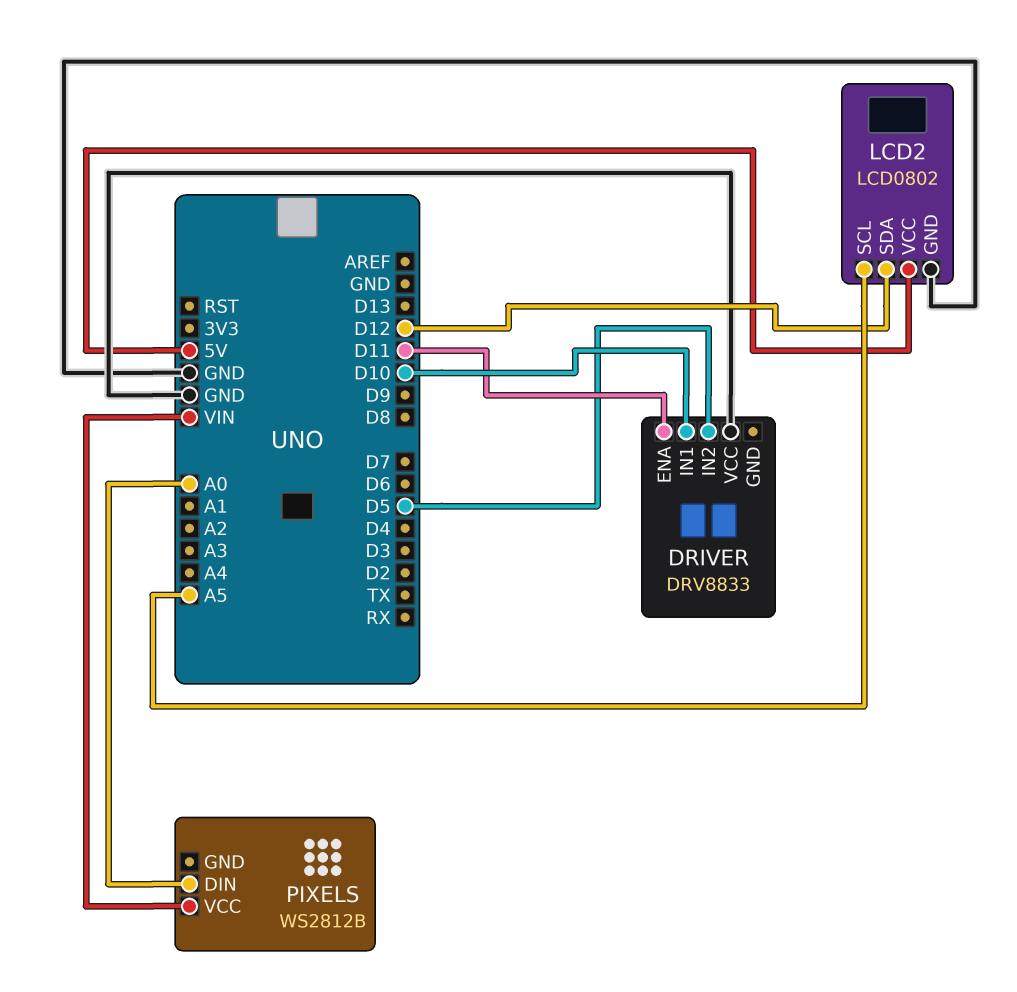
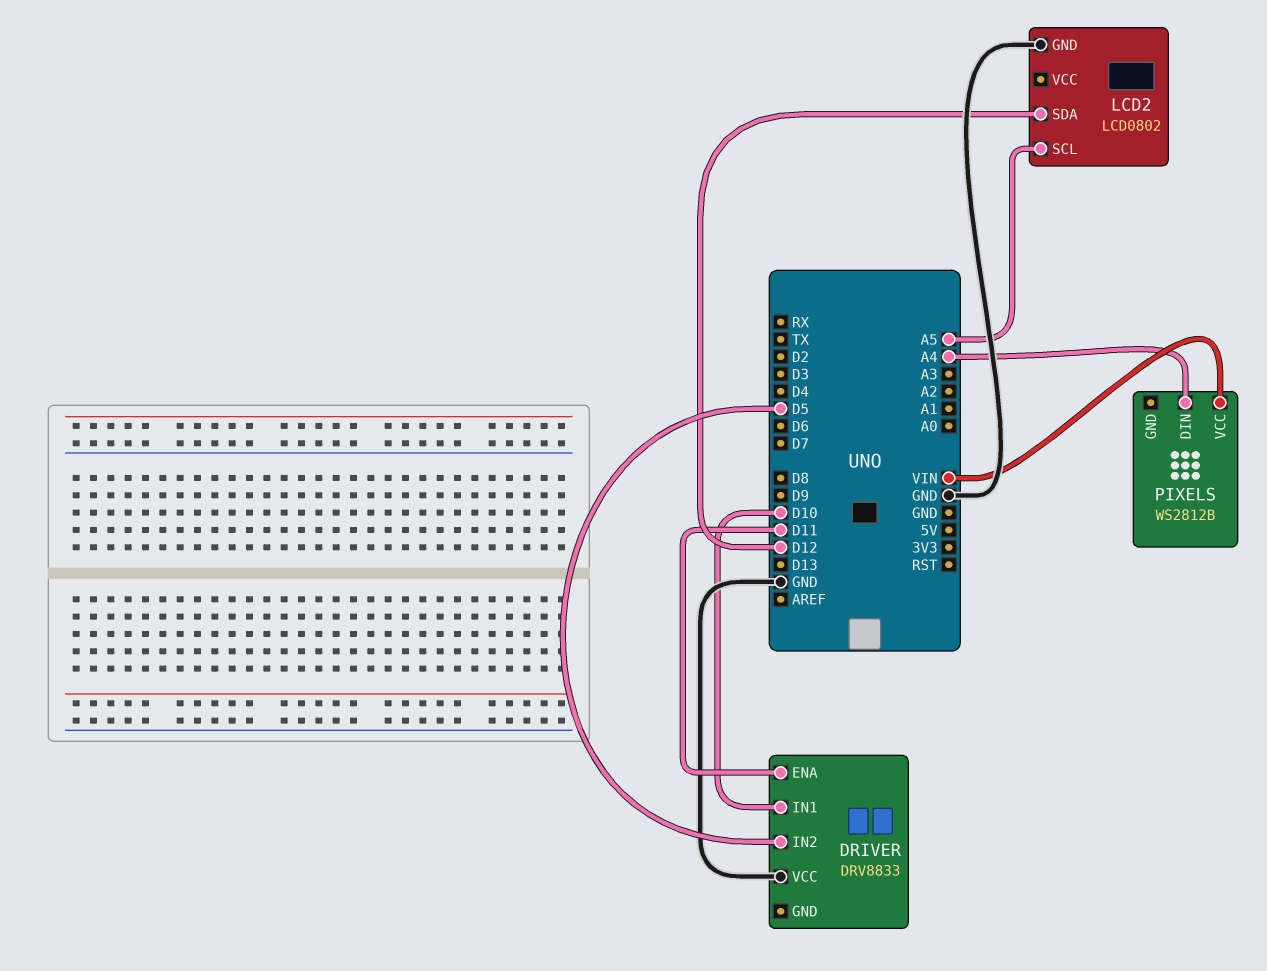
LCD2 pin VCC: 5V -> none
PIXELS pin DIN: A0 -> A4

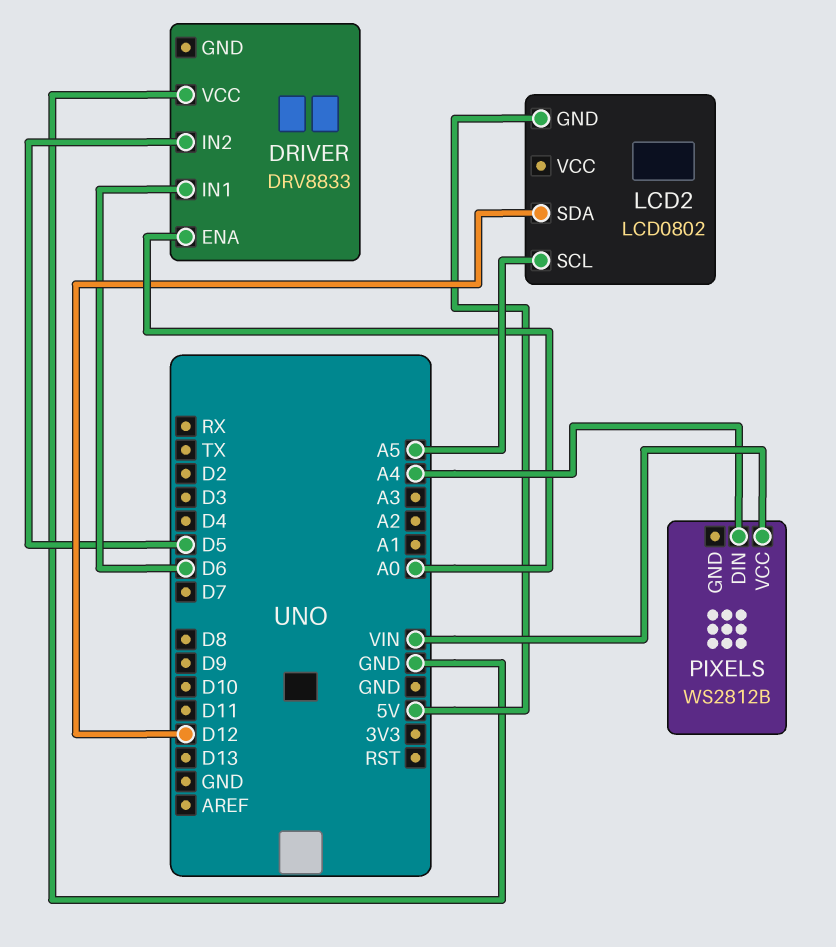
DRIVER pin ENA: D11 -> A0
DRIVER pin IN1: D10 -> D6
LCD2 pin GND: GND -> 5V

